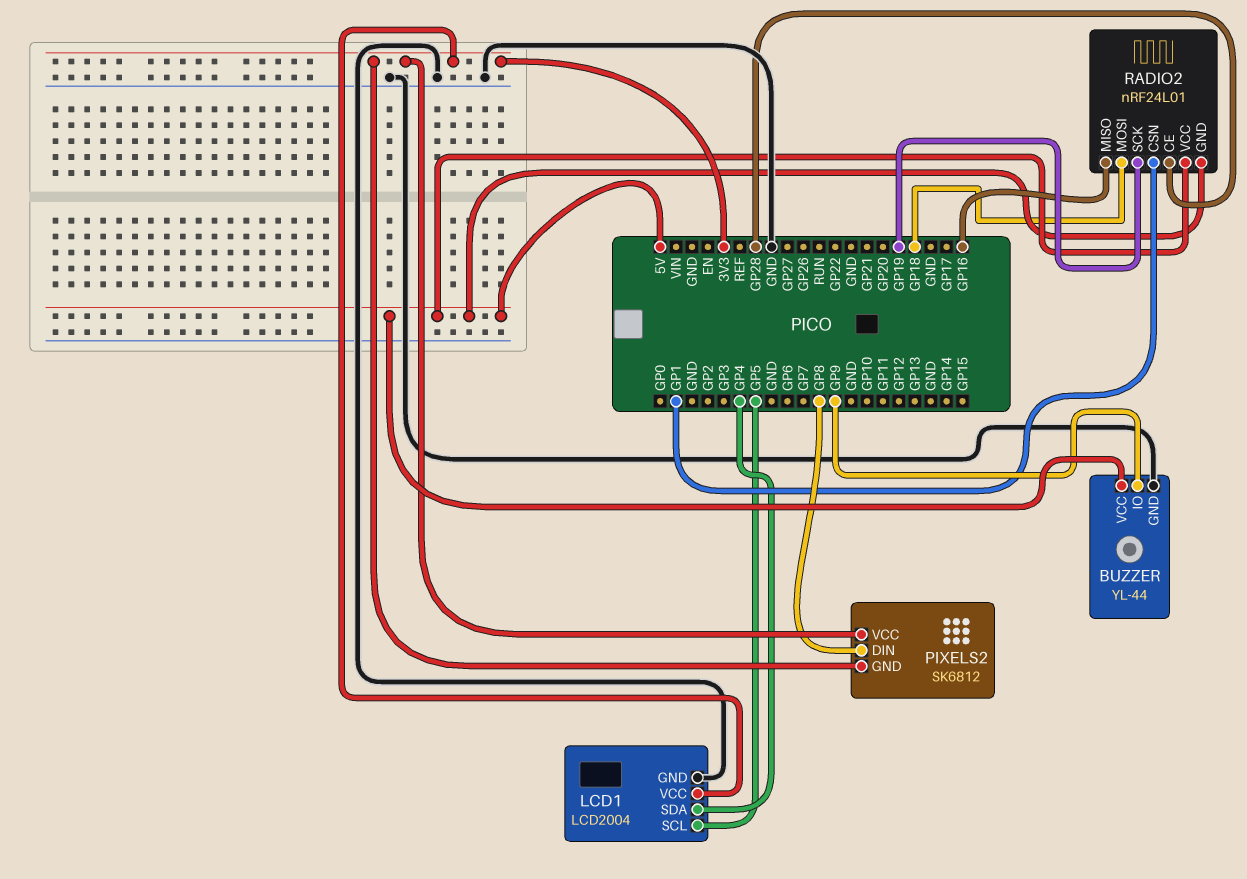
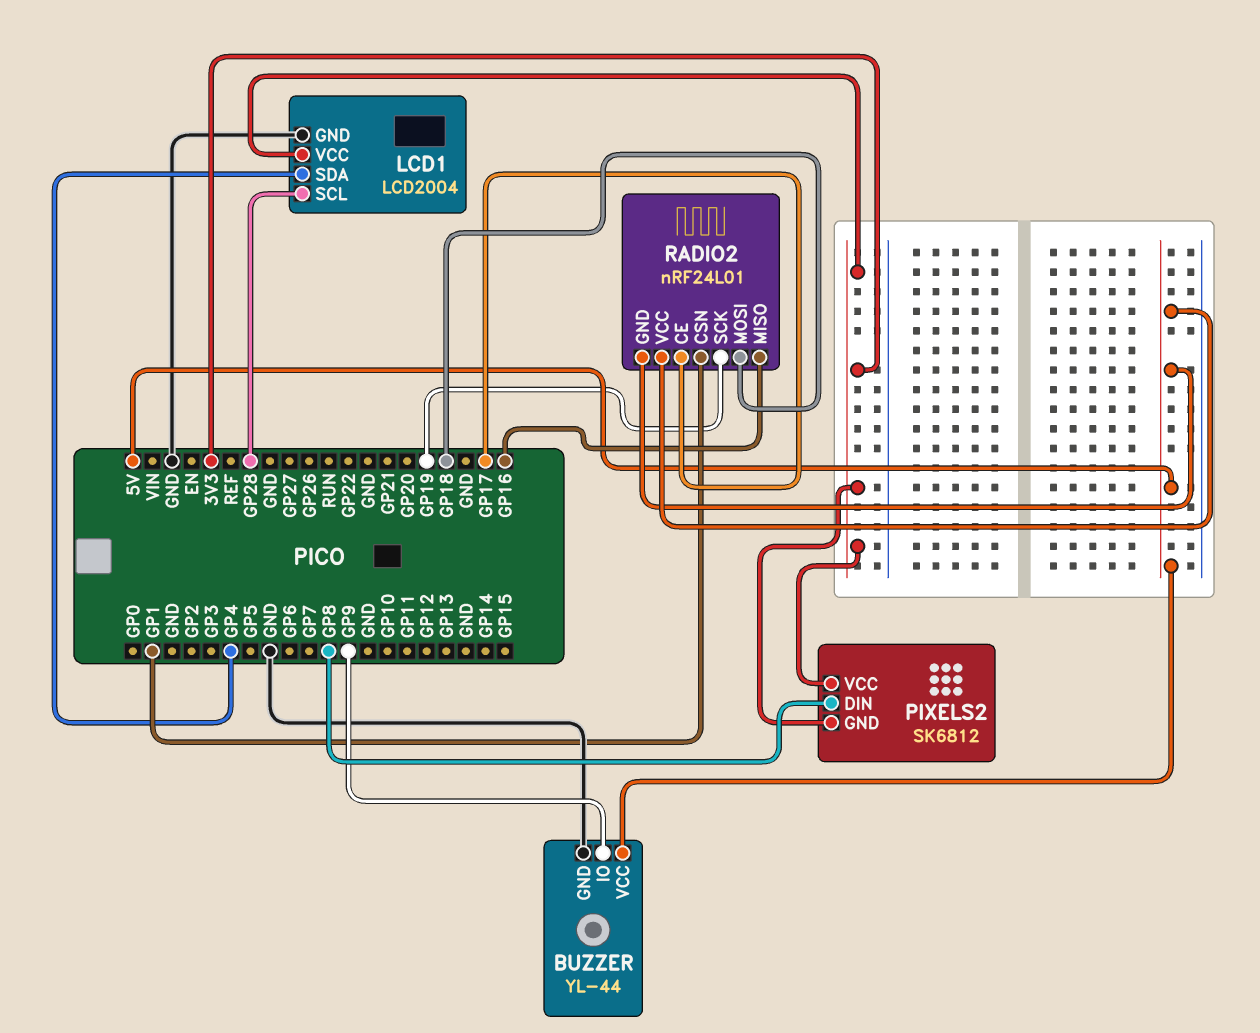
LCD1 pin SCL: GP5 -> GP28
RADIO2 pin CE: GP28 -> GP17

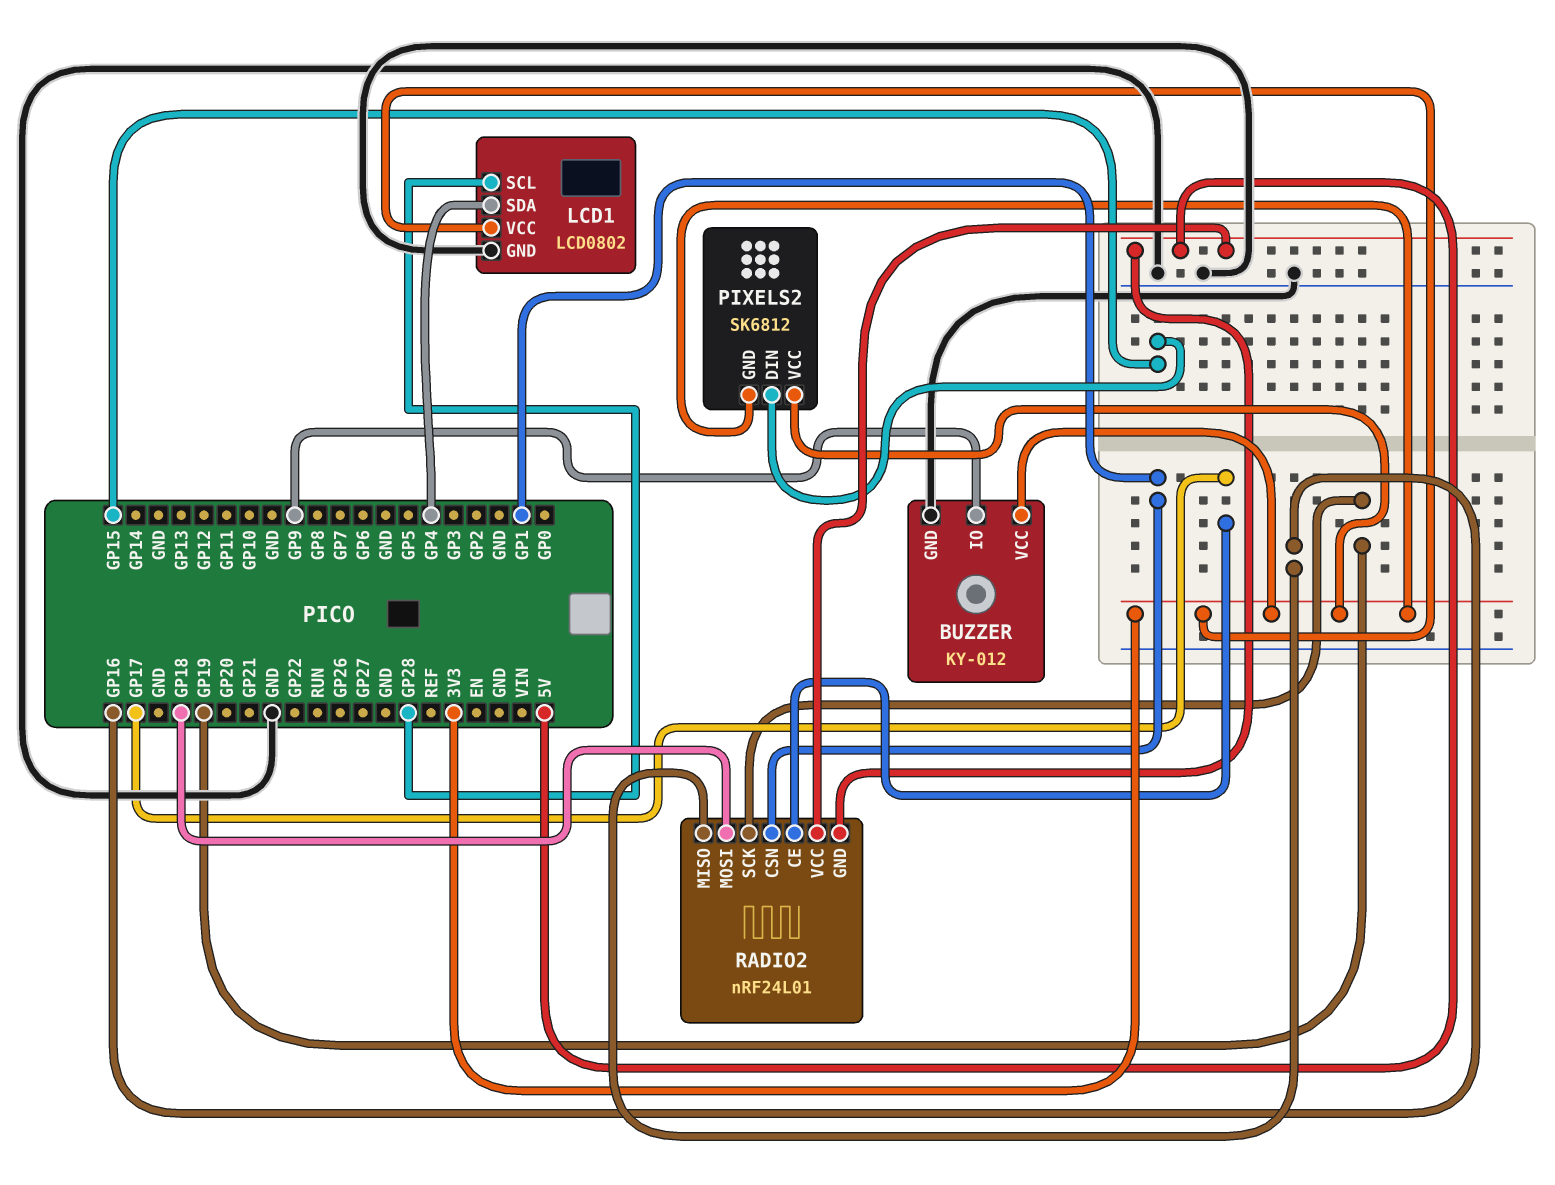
BUZZER: YL-44 -> KY-012
BUZZER pin VCC: 5V -> 3V3
LCD1: LCD2004 -> LCD0802
PIXELS2 pin DIN: GP8 -> GP15

